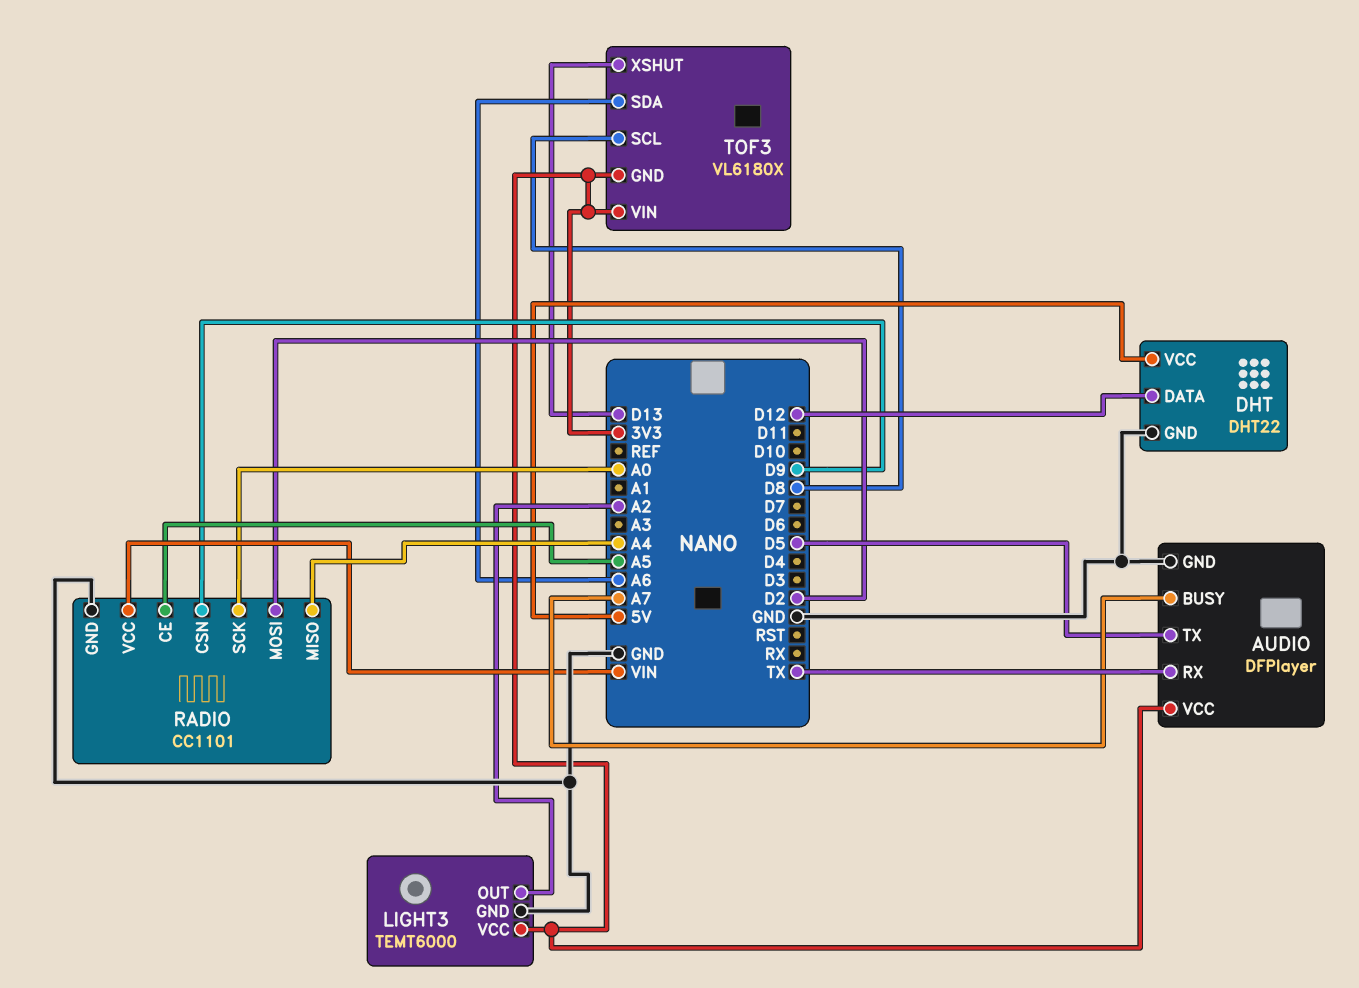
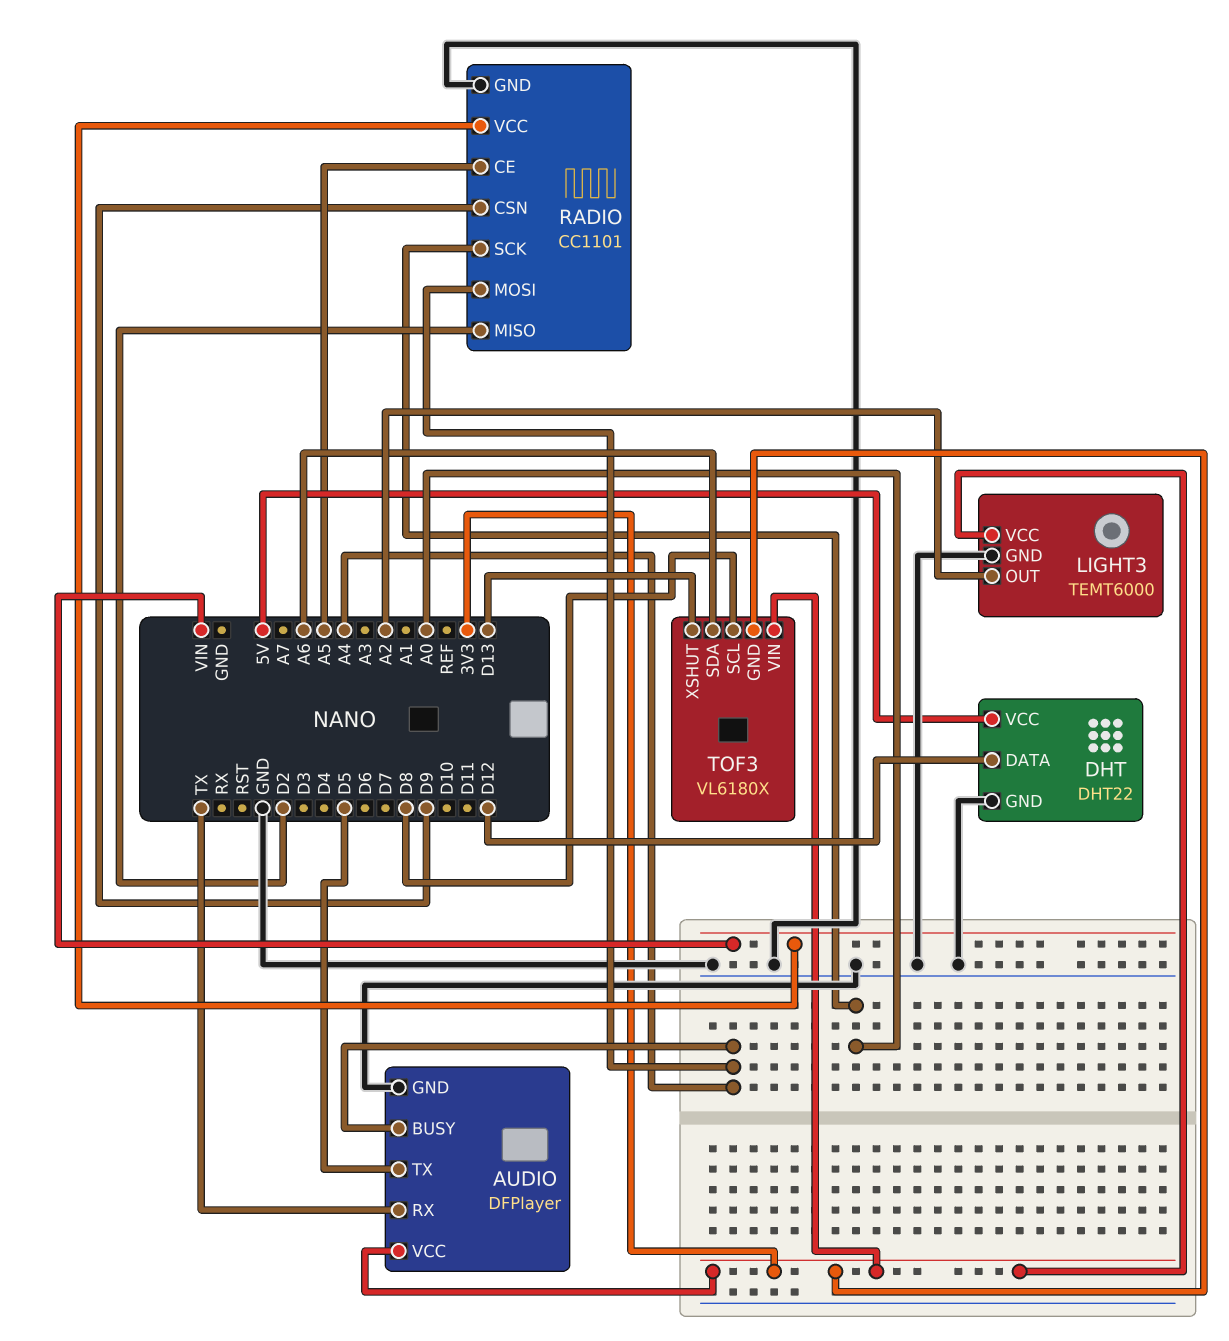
AUDIO pin BUSY: A7 -> A4
RADIO pin MISO: A4 -> D2
RADIO pin MOSI: D2 -> A4

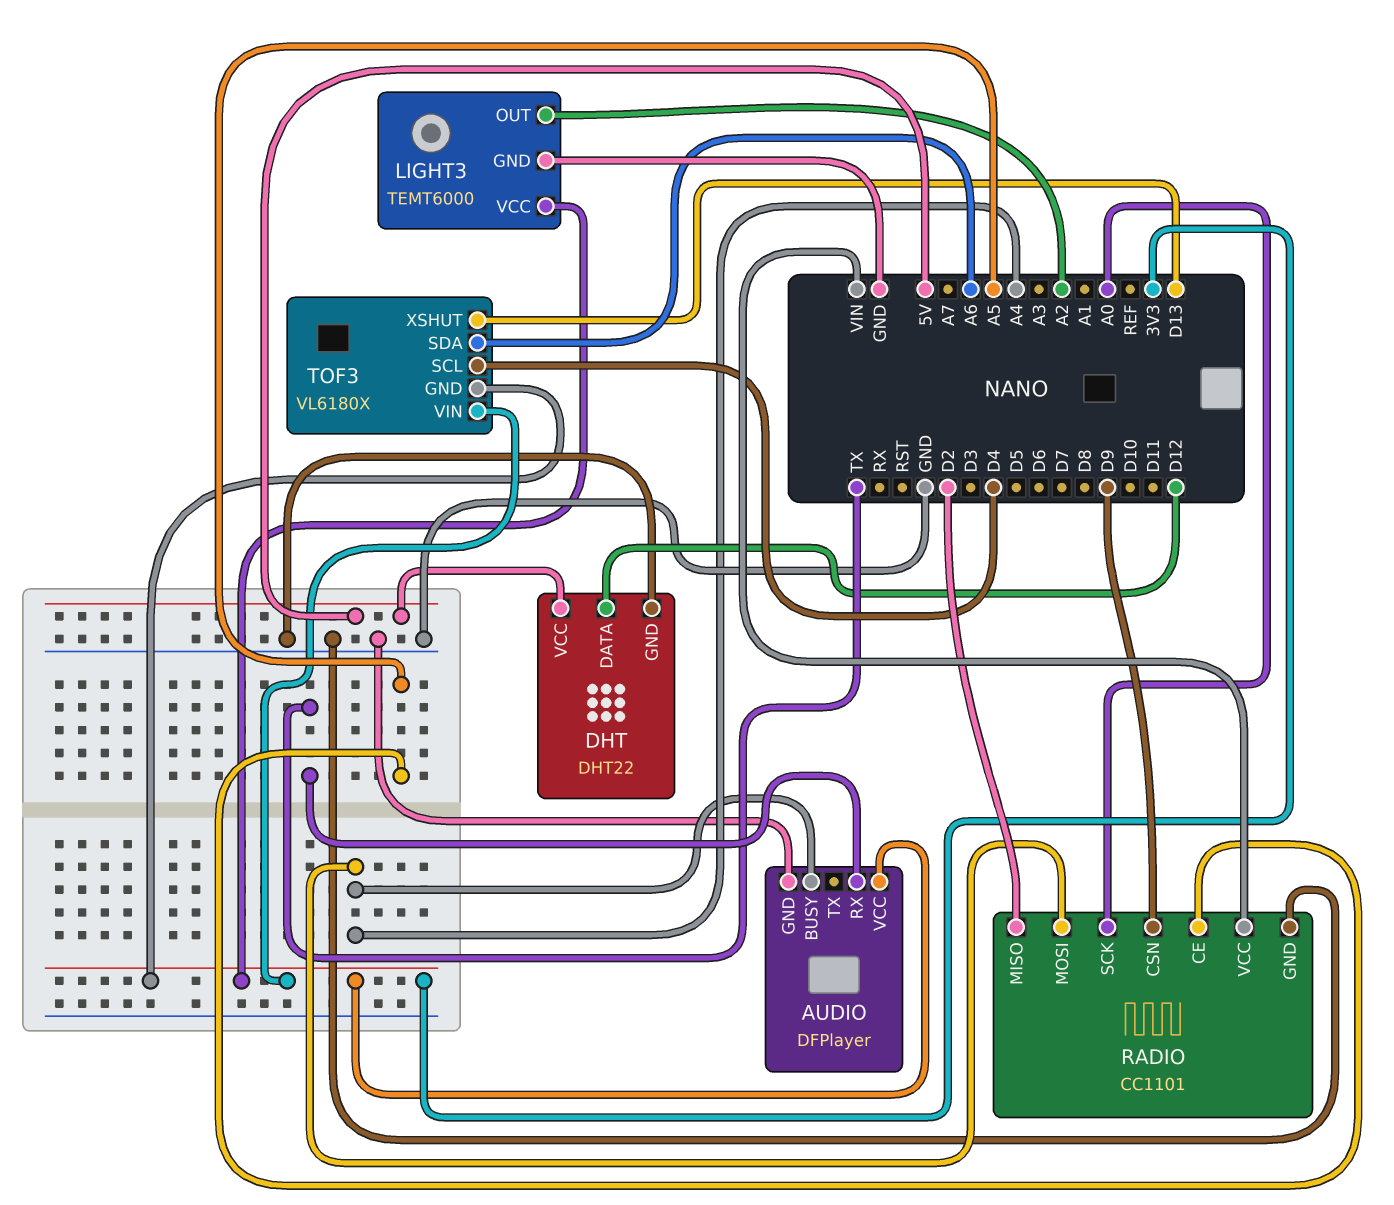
AUDIO pin TX: D5 -> none
TOF3 pin SCL: D8 -> D4

